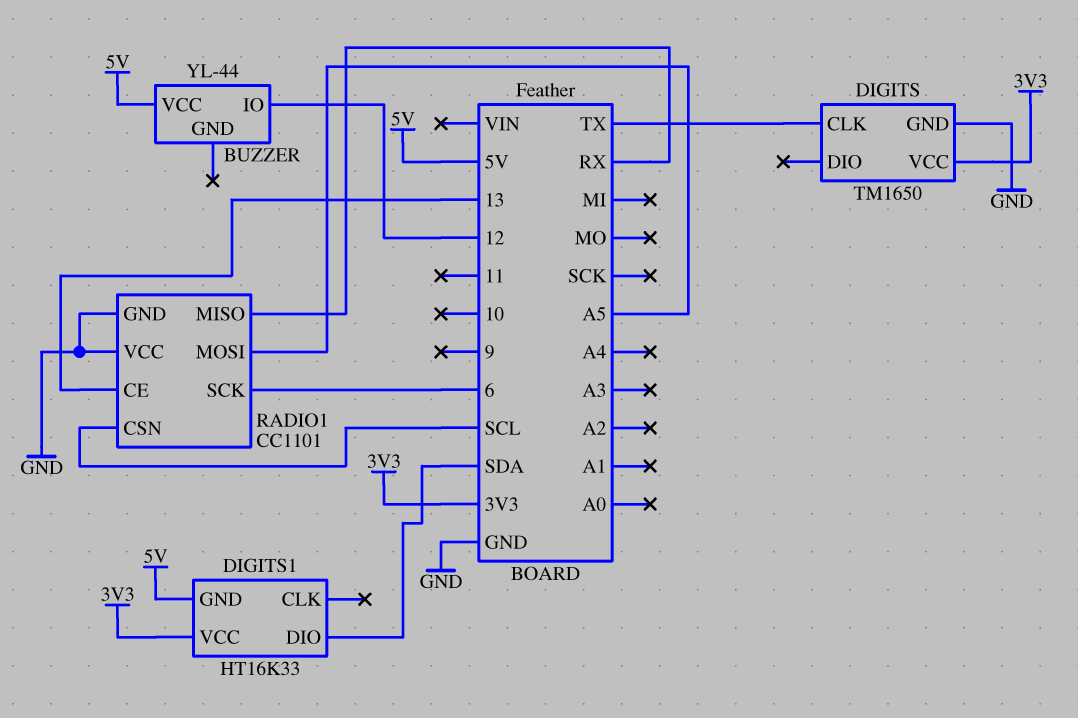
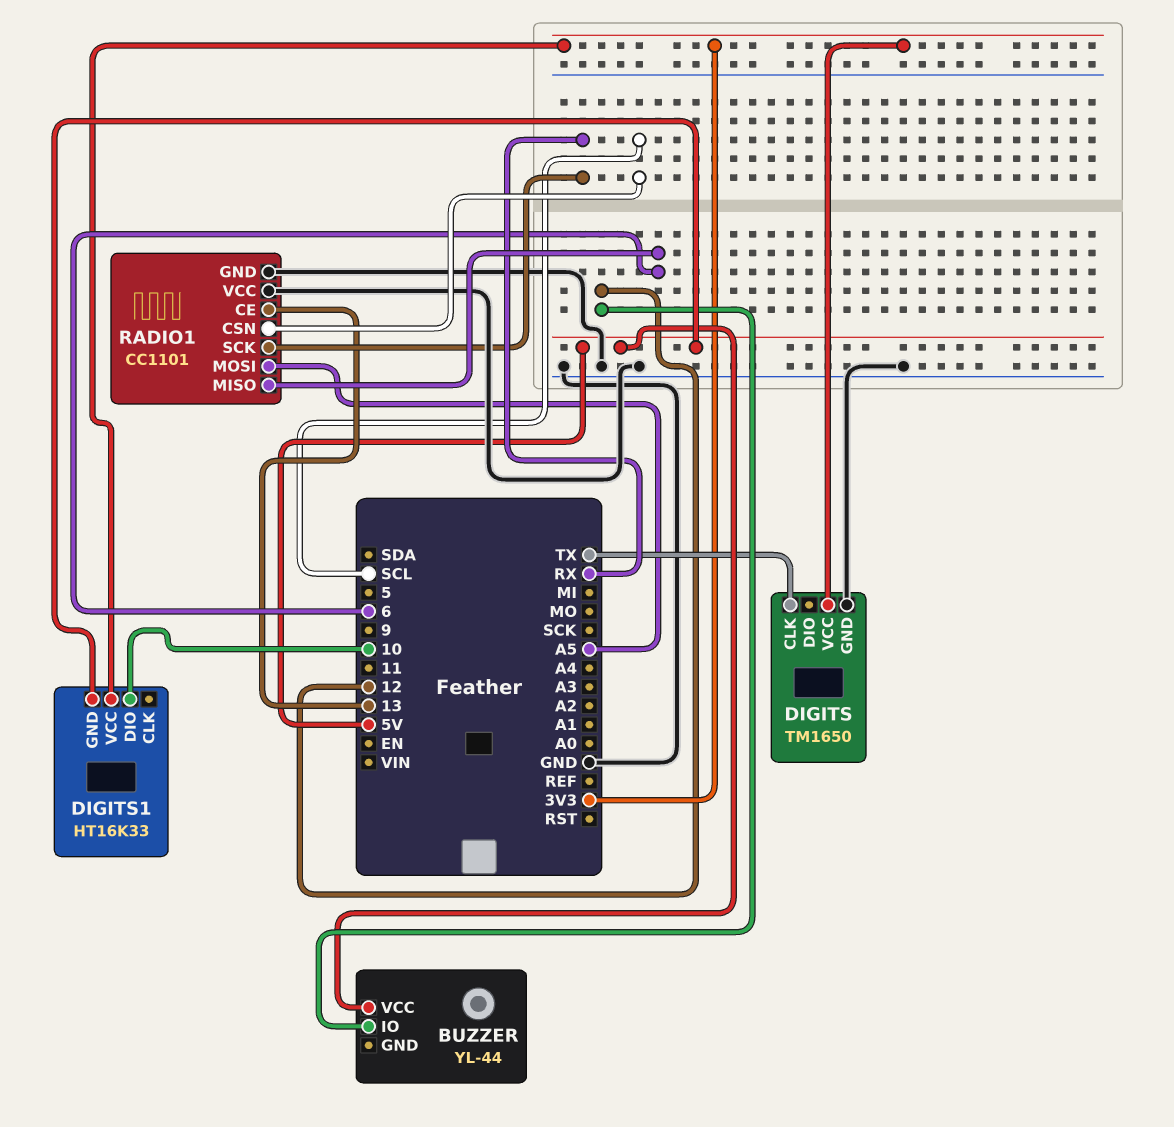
DIGITS1 pin DIO: SDA -> 10
RADIO1 pin MISO: RX -> 6
RADIO1 pin SCK: 6 -> RX

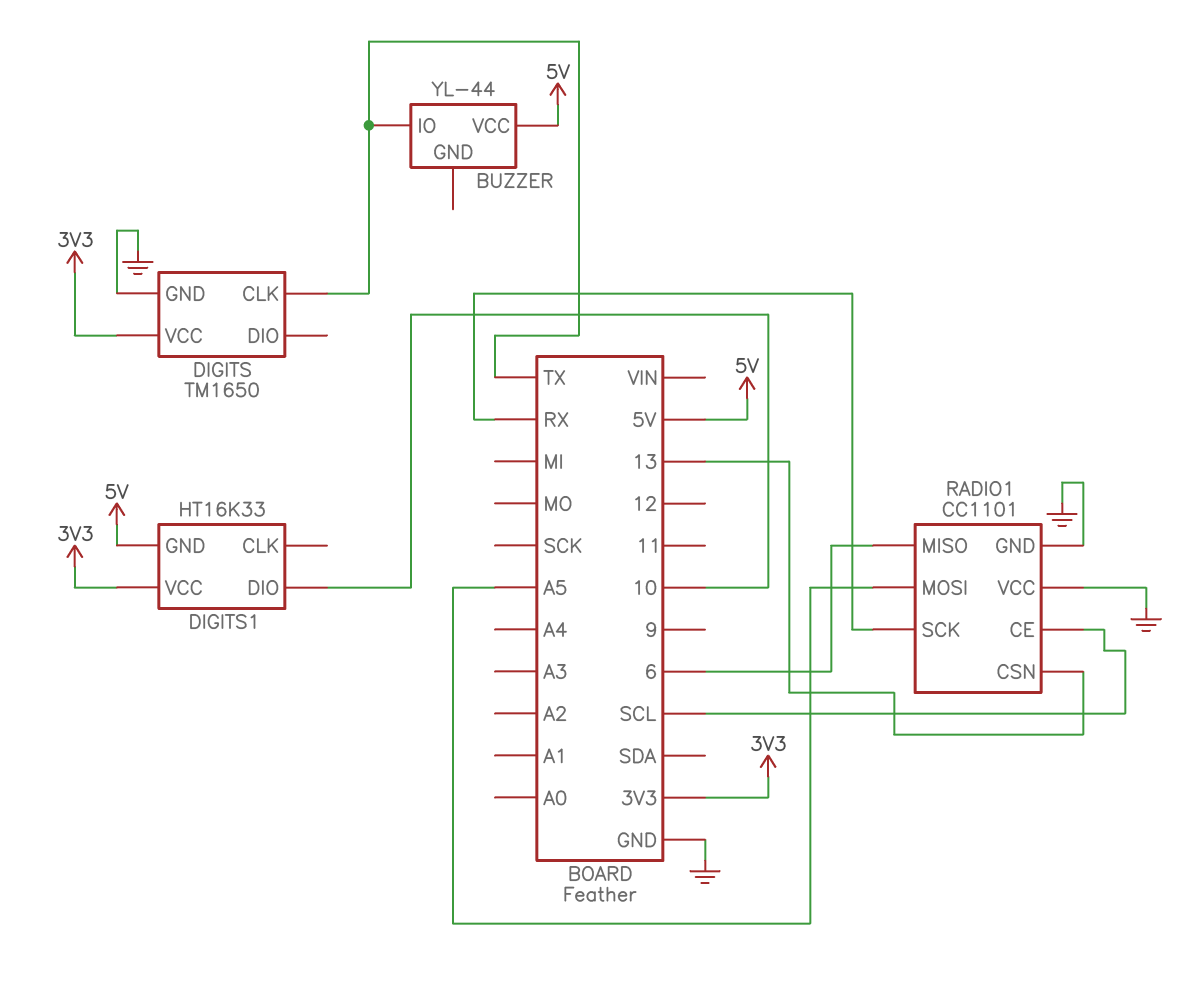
BUZZER pin IO: 12 -> TX
RADIO1 pin CE: 13 -> SCL
RADIO1 pin CSN: SCL -> 13

